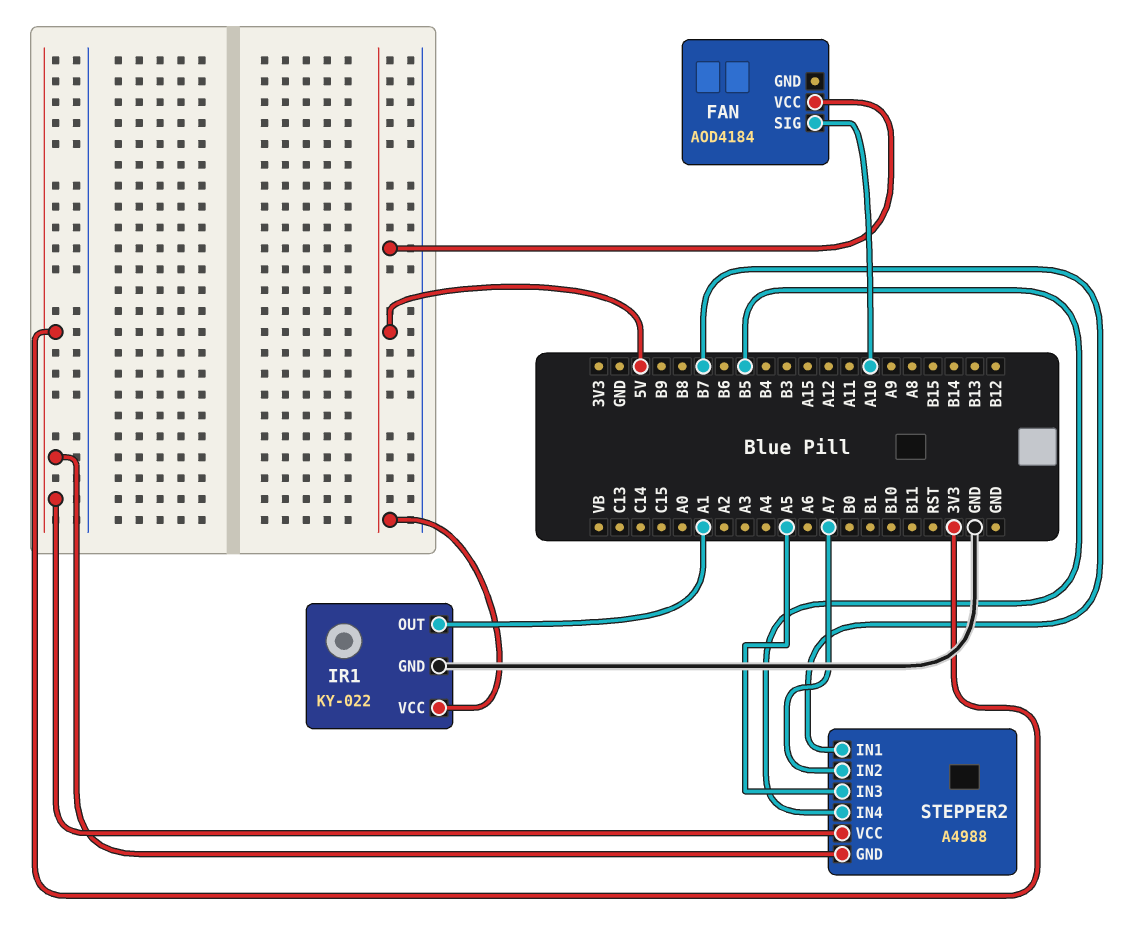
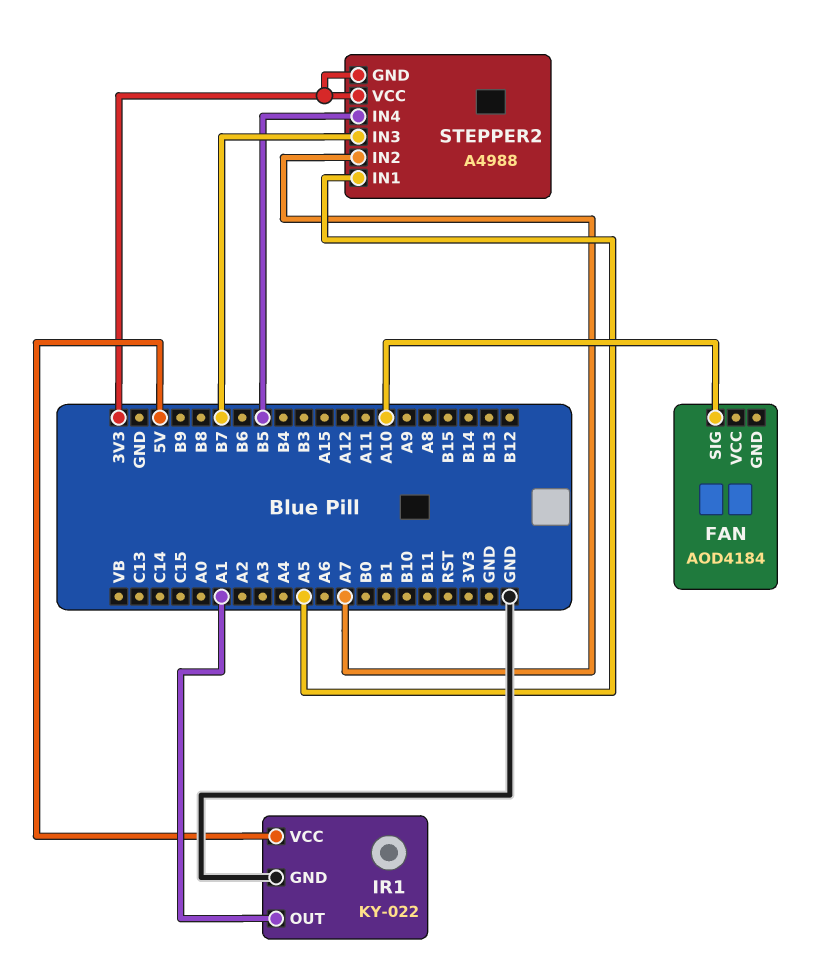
FAN pin VCC: 5V -> none
STEPPER2 pin IN1: B7 -> A5
STEPPER2 pin IN3: A5 -> B7

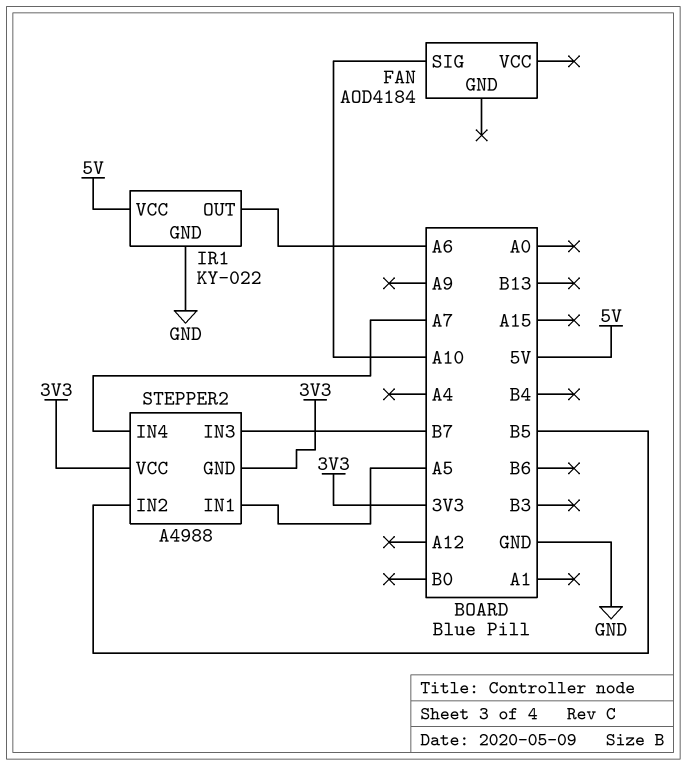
IR1 pin OUT: A1 -> A6
STEPPER2 pin IN2: A7 -> B5
STEPPER2 pin IN4: B5 -> A7

